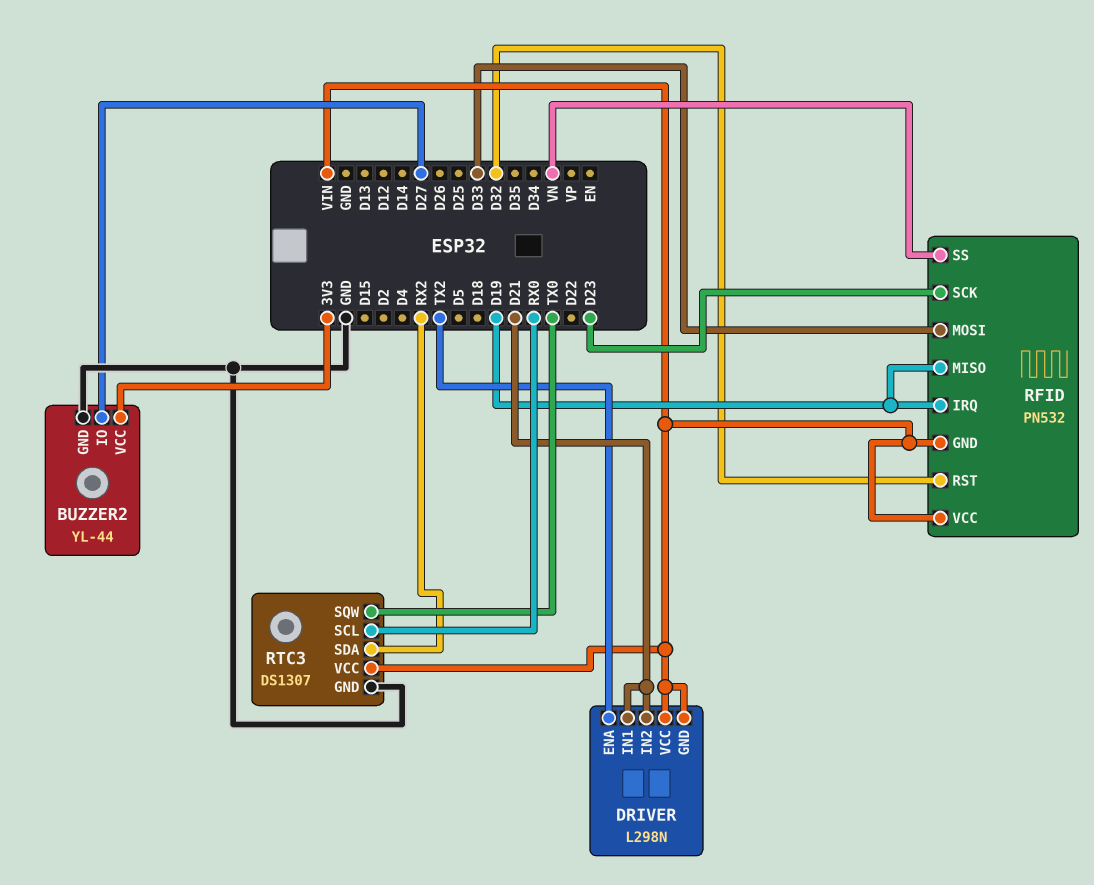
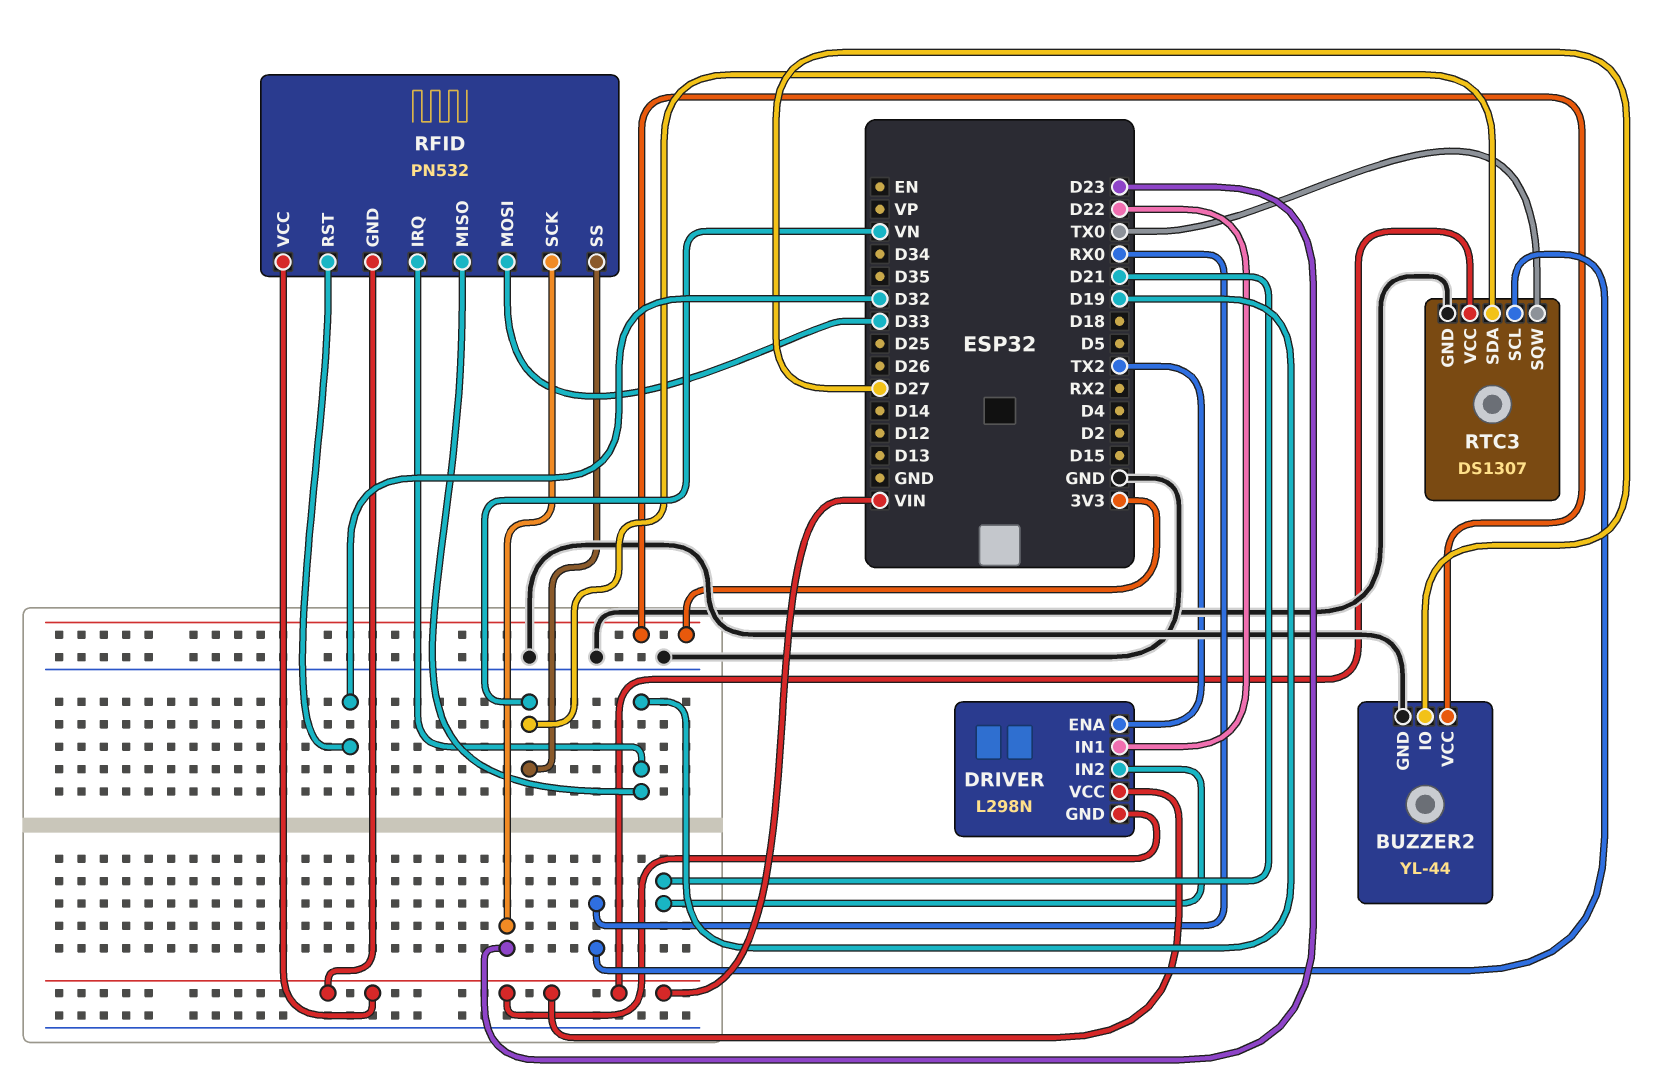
DRIVER pin IN1: D21 -> D22
RTC3 pin SDA: RX2 -> VN

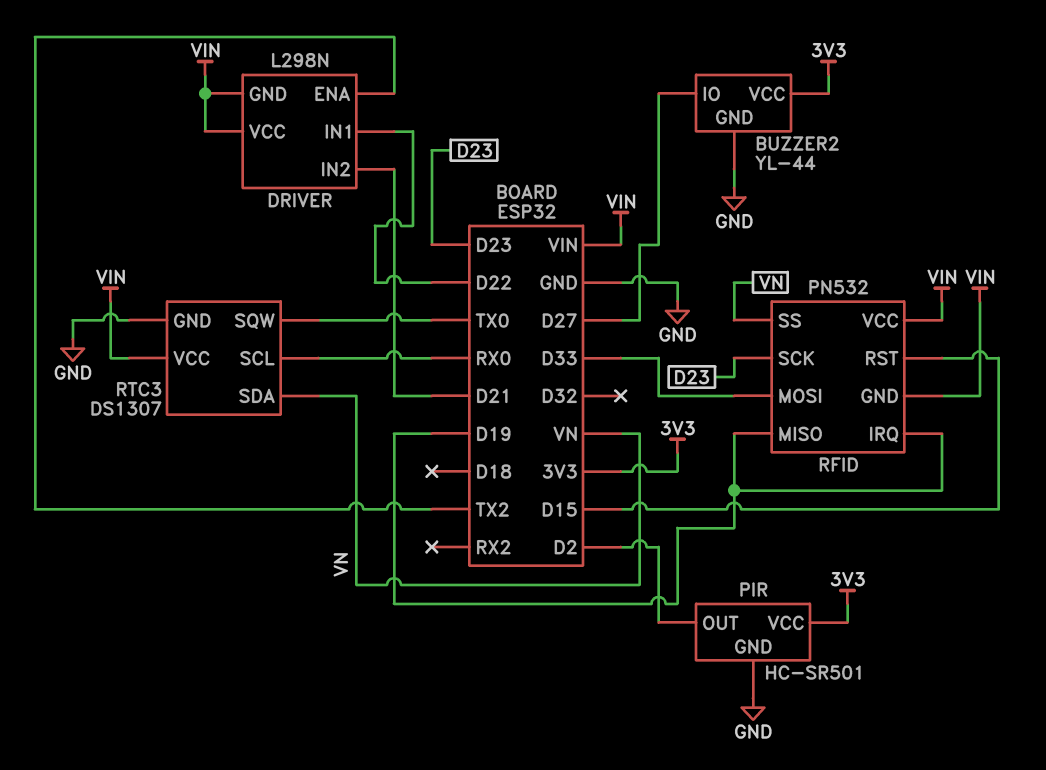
PIR: none -> HC-SR501
PIR pin GND: none -> GND
PIR pin OUT: none -> D2
PIR pin VCC: none -> 3V3
RFID pin RST: D32 -> D15

